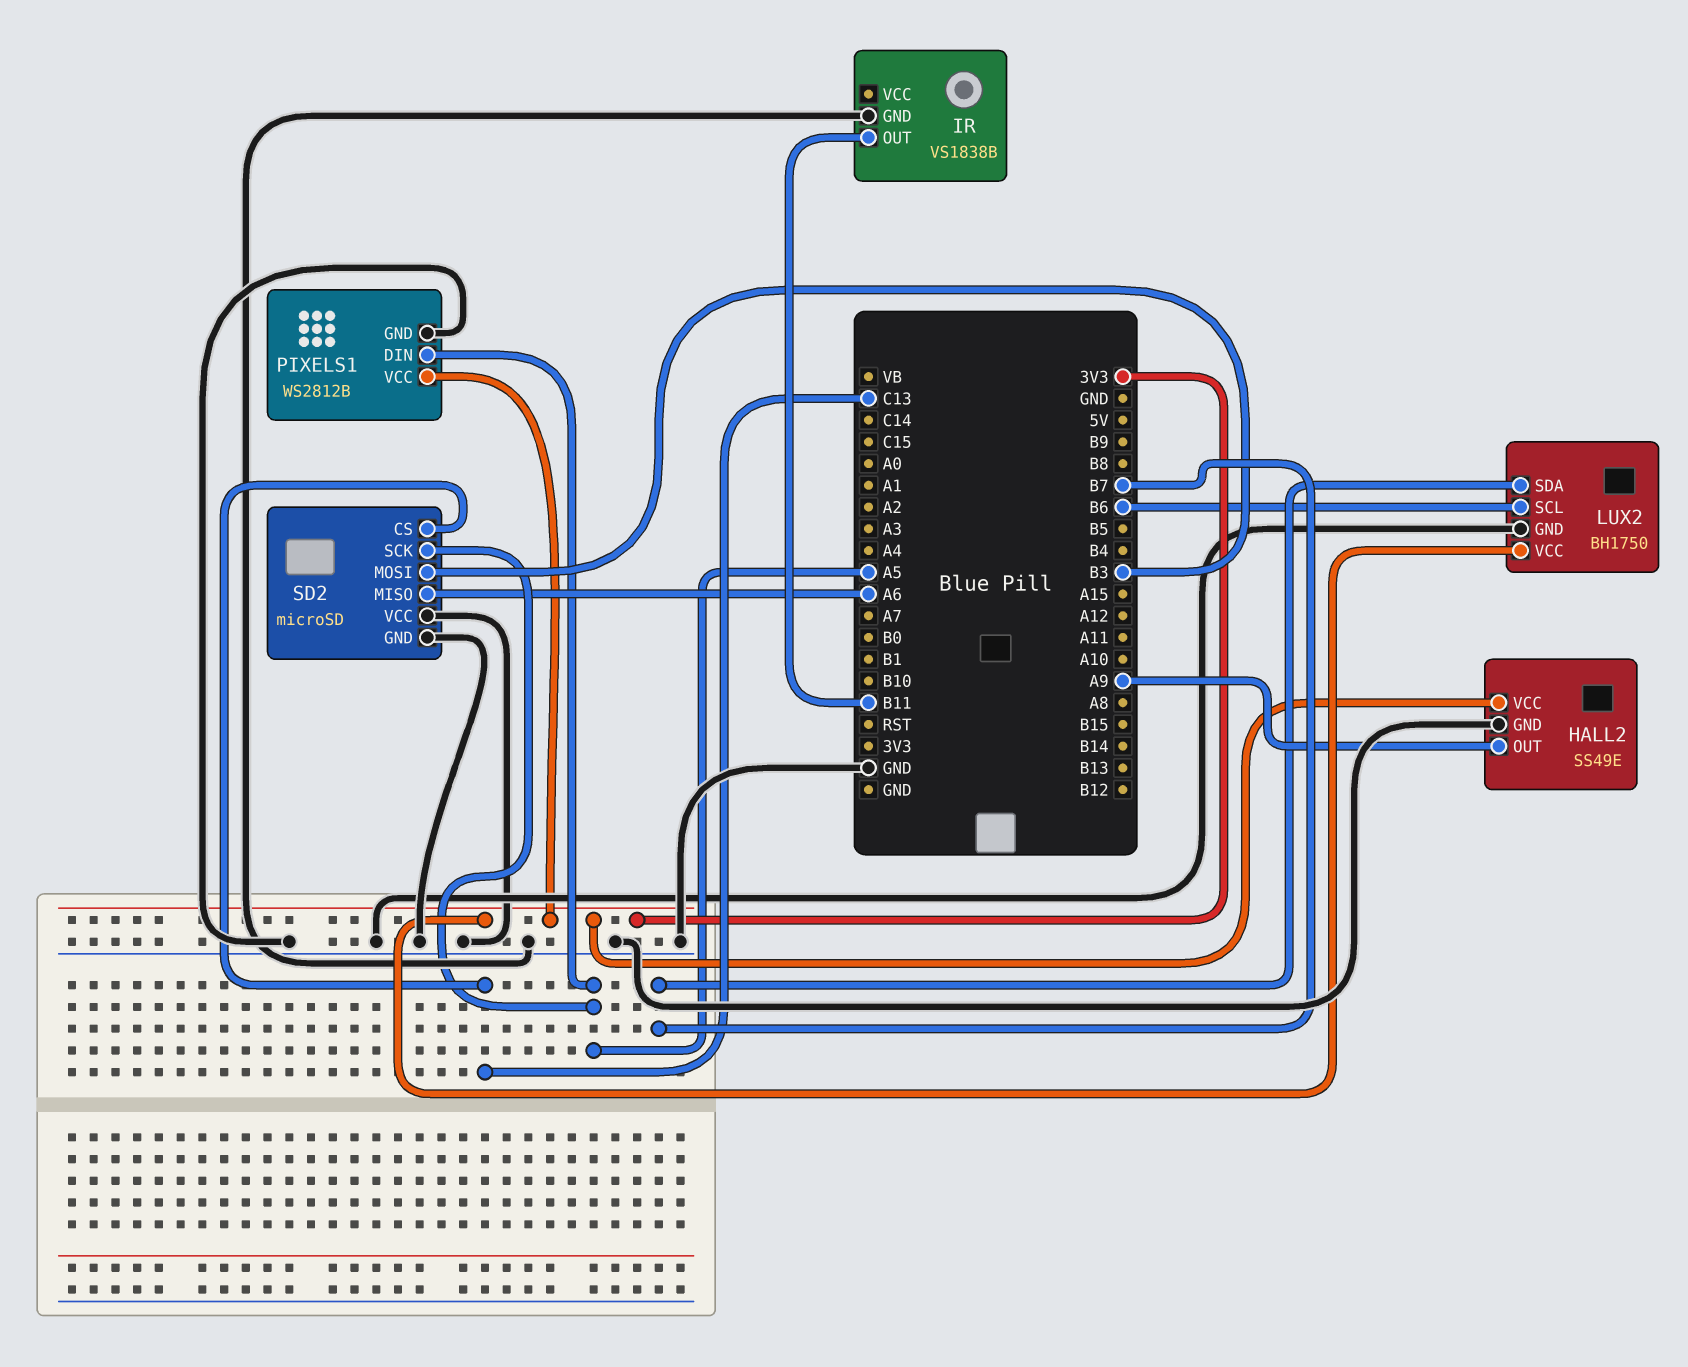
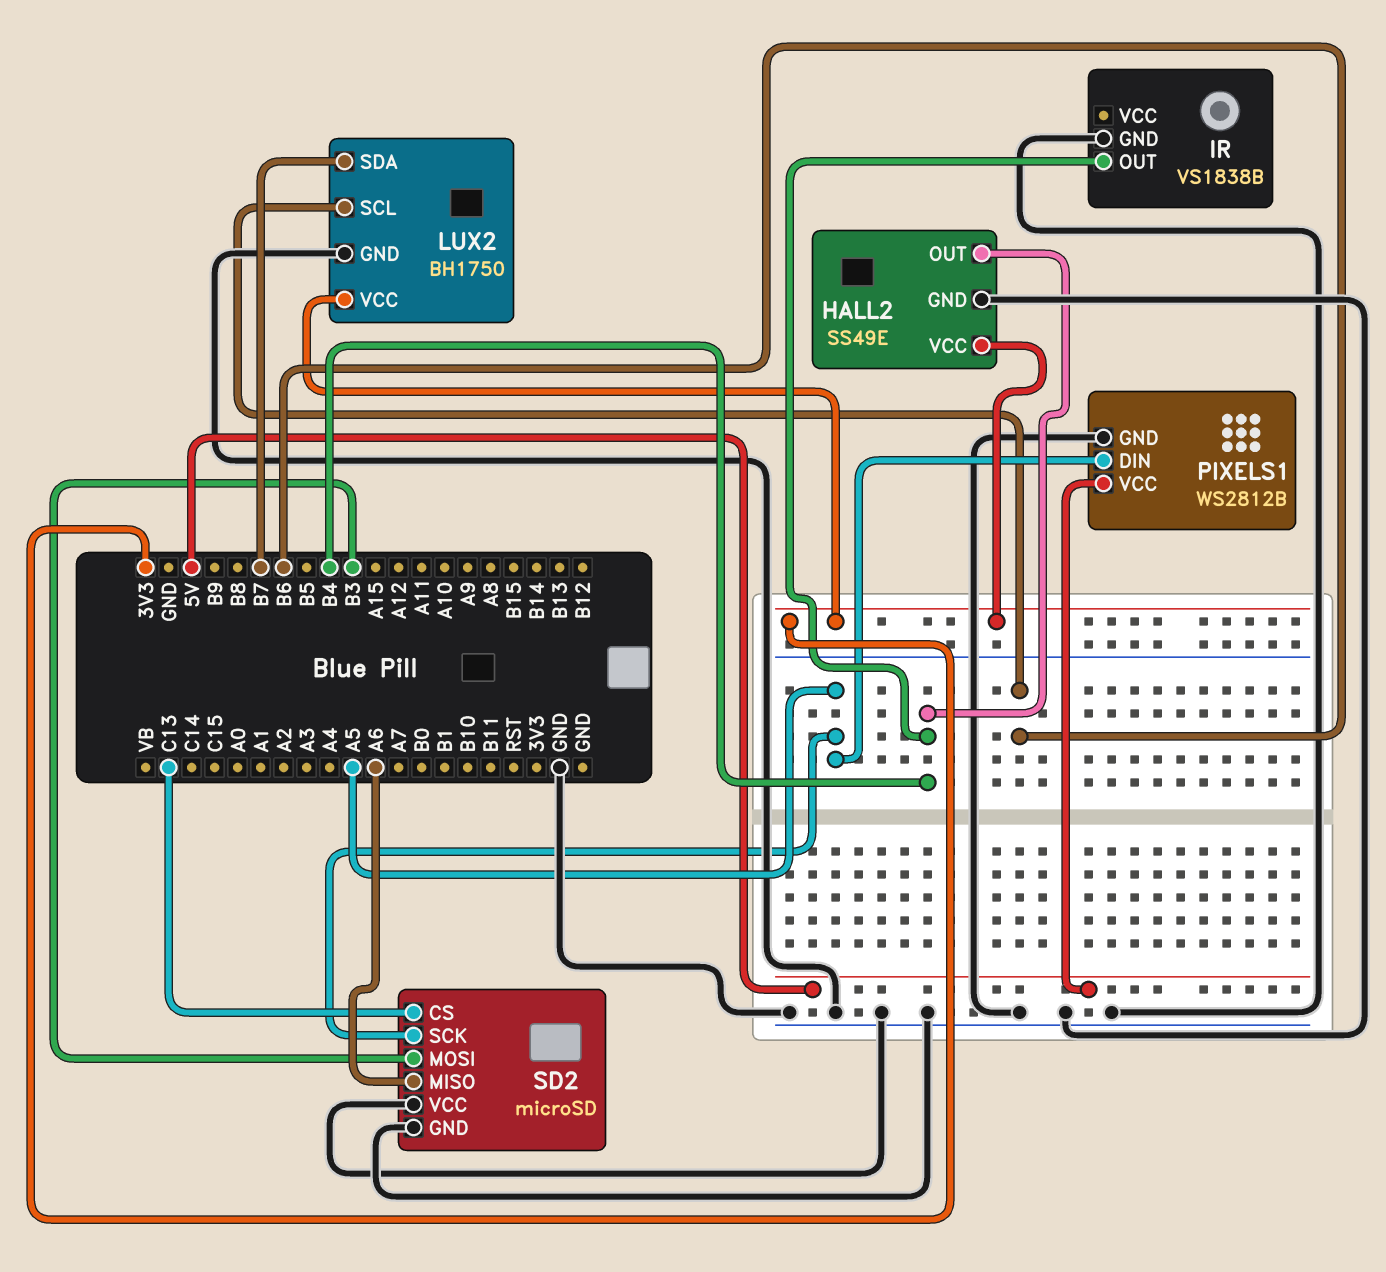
HALL2 pin OUT: A9 -> B4
IR pin OUT: B11 -> B4
PIXELS1 pin VCC: 3V3 -> 5V

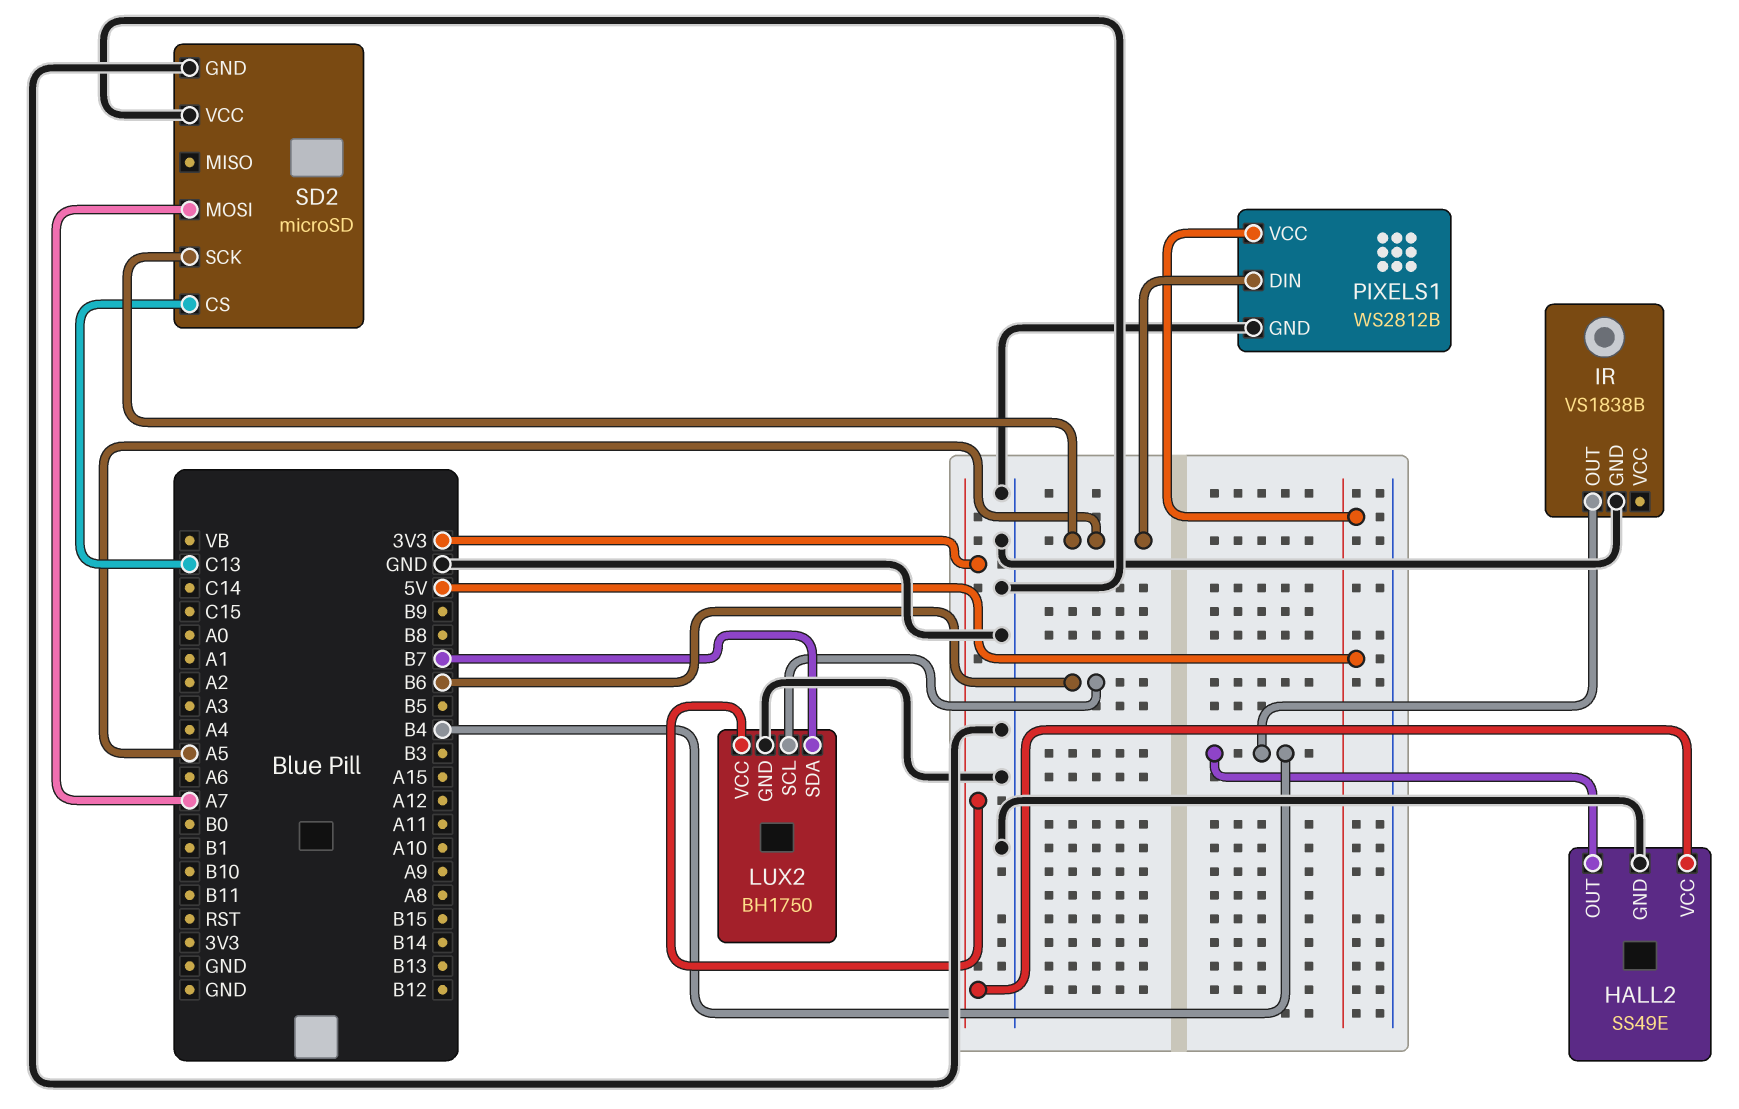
SD2 pin MISO: A6 -> none
SD2 pin MOSI: B3 -> A7

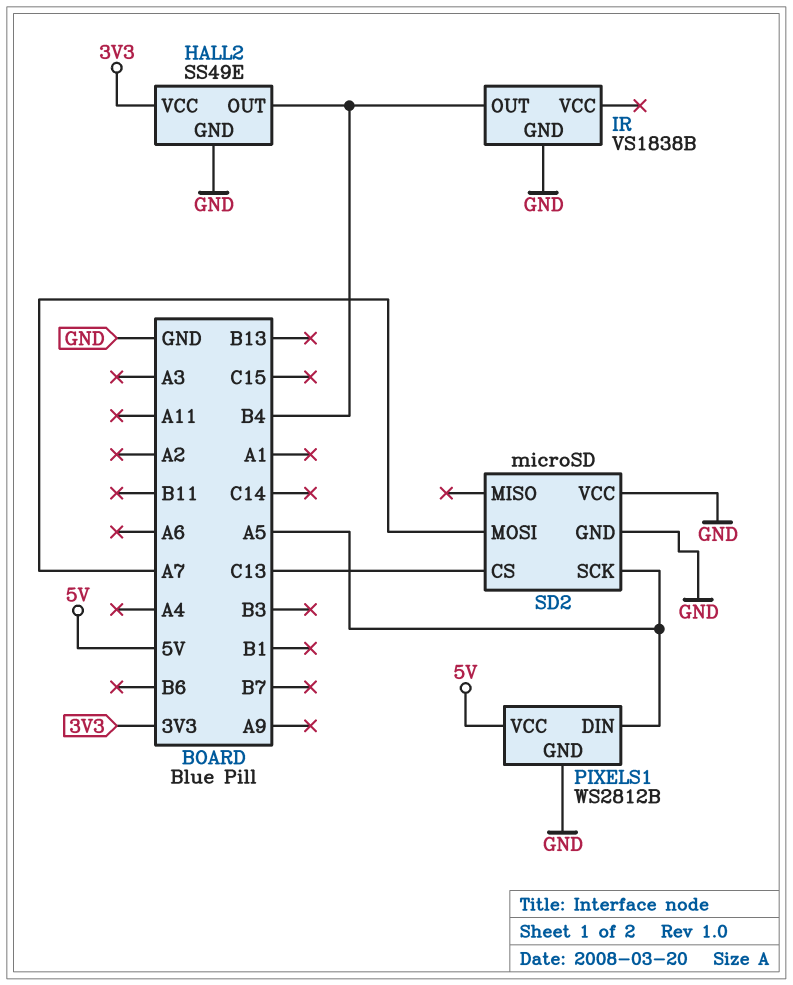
LUX2: BH1750 -> none
LUX2 pin GND: GND -> none
LUX2 pin SCL: B6 -> none
LUX2 pin SDA: B7 -> none
LUX2 pin VCC: 3V3 -> none

